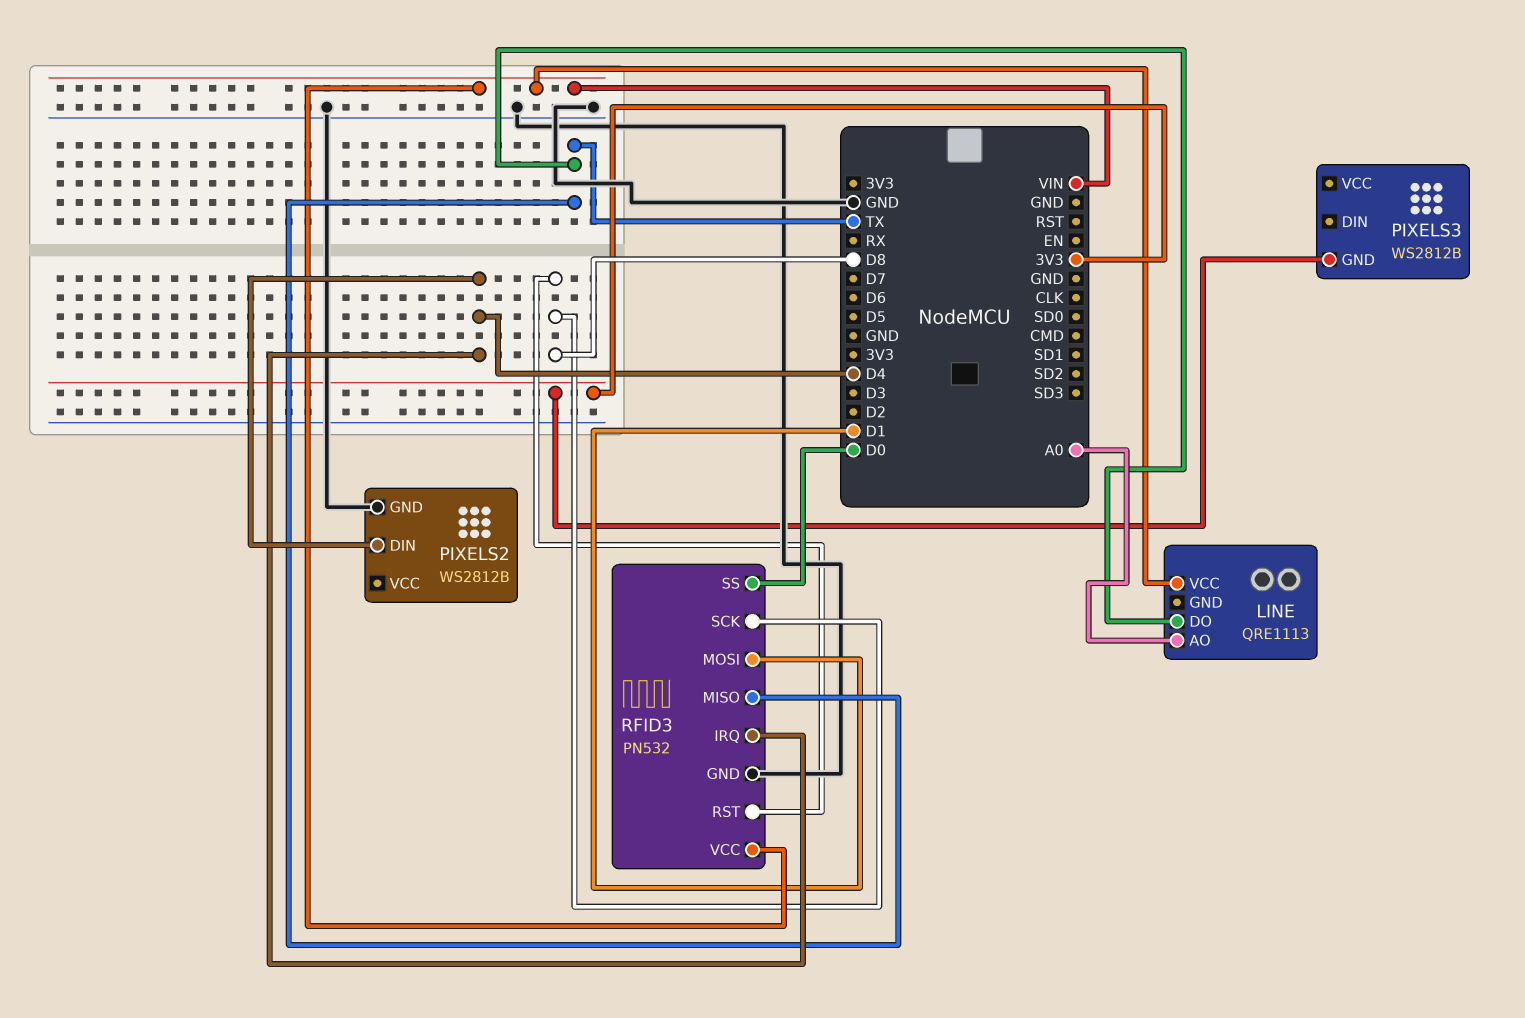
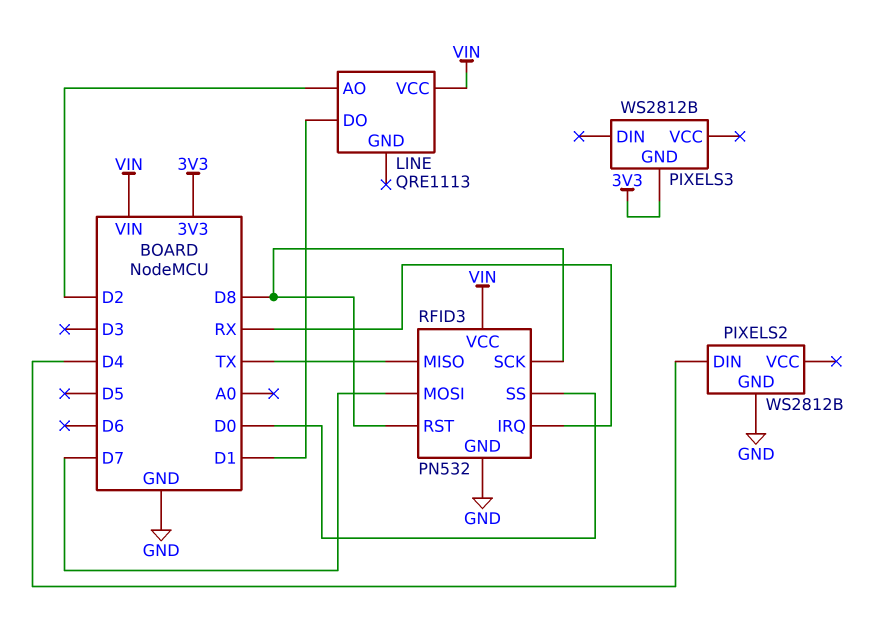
LINE pin AO: A0 -> D2
LINE pin DO: TX -> D1
RFID3 pin IRQ: D4 -> RX
RFID3 pin MOSI: D1 -> D7

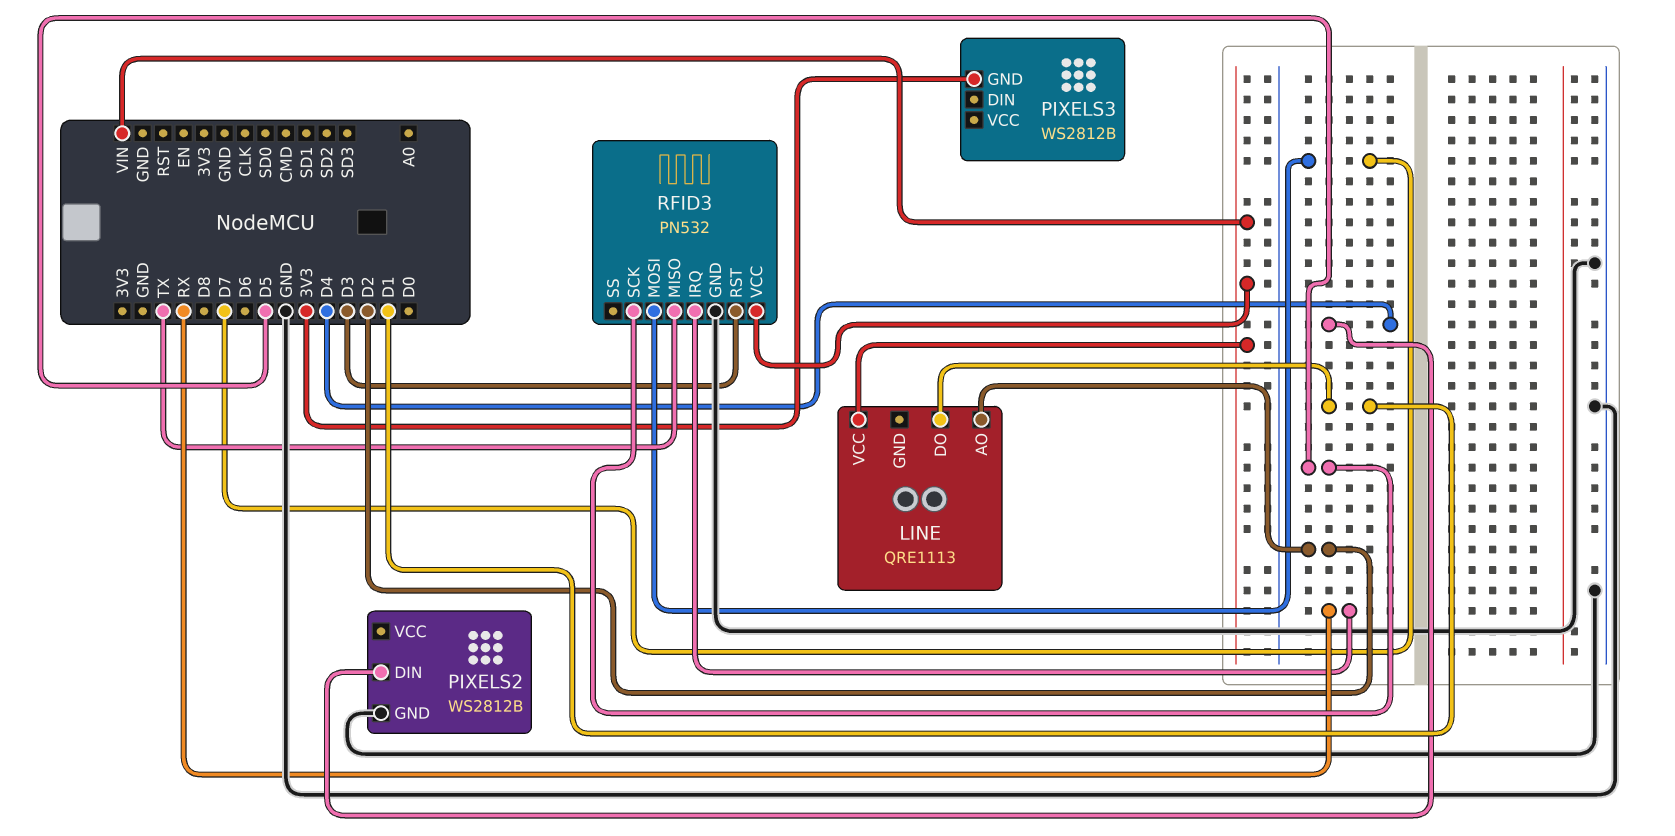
RFID3 pin RST: D8 -> D3
RFID3 pin SCK: D8 -> D5
RFID3 pin SS: D0 -> none

